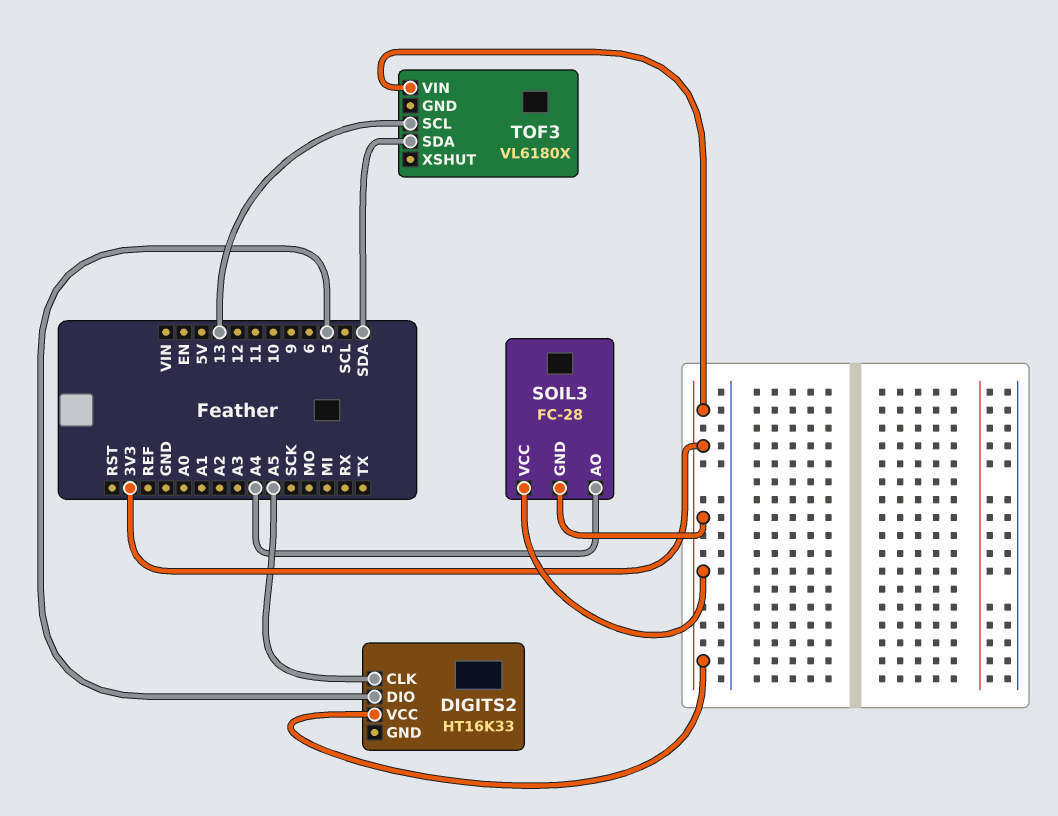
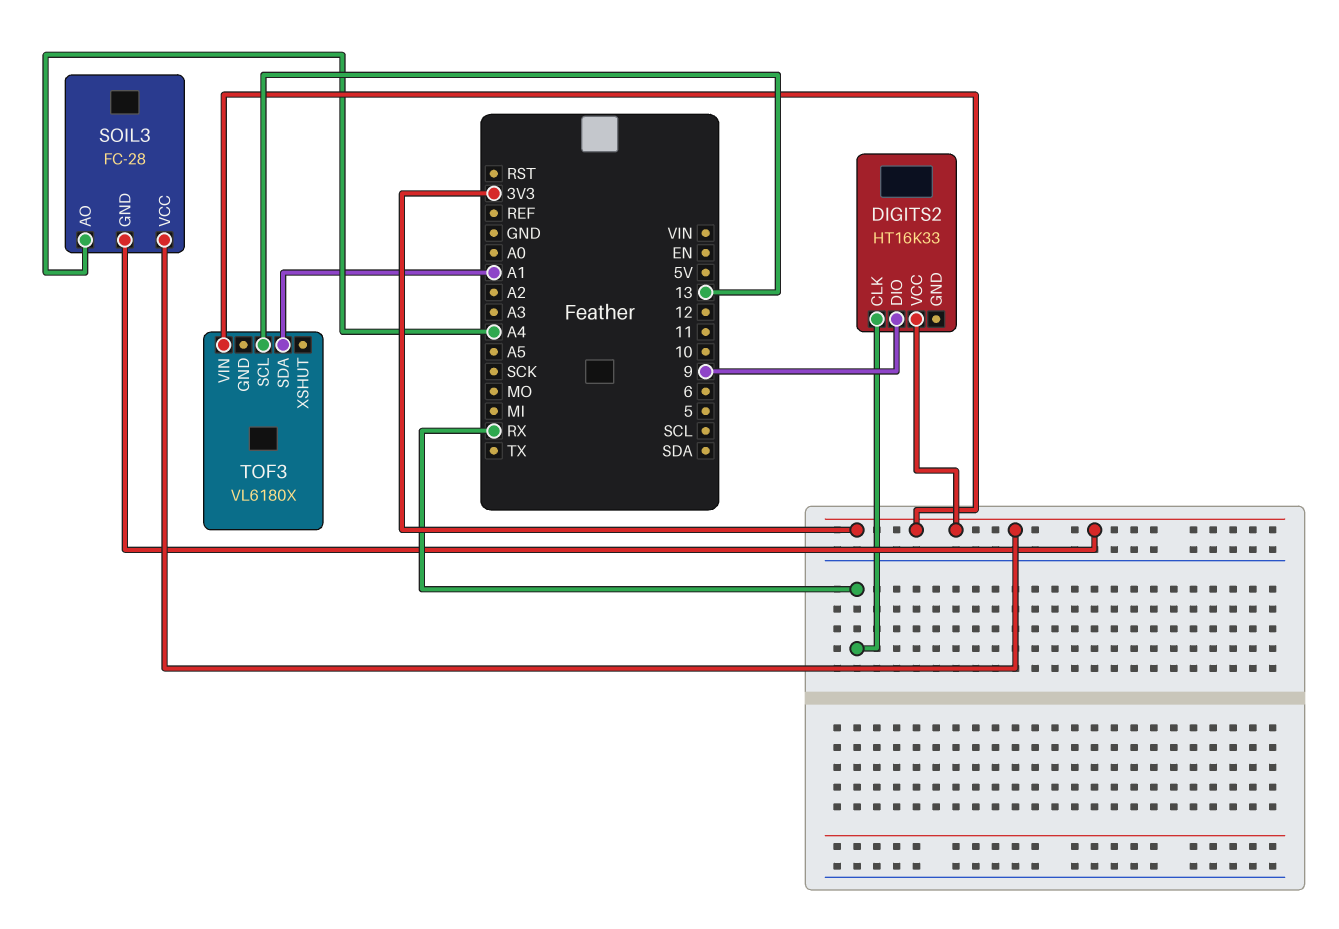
DIGITS2 pin CLK: A5 -> RX
DIGITS2 pin DIO: 5 -> 9
TOF3 pin SDA: SDA -> A1

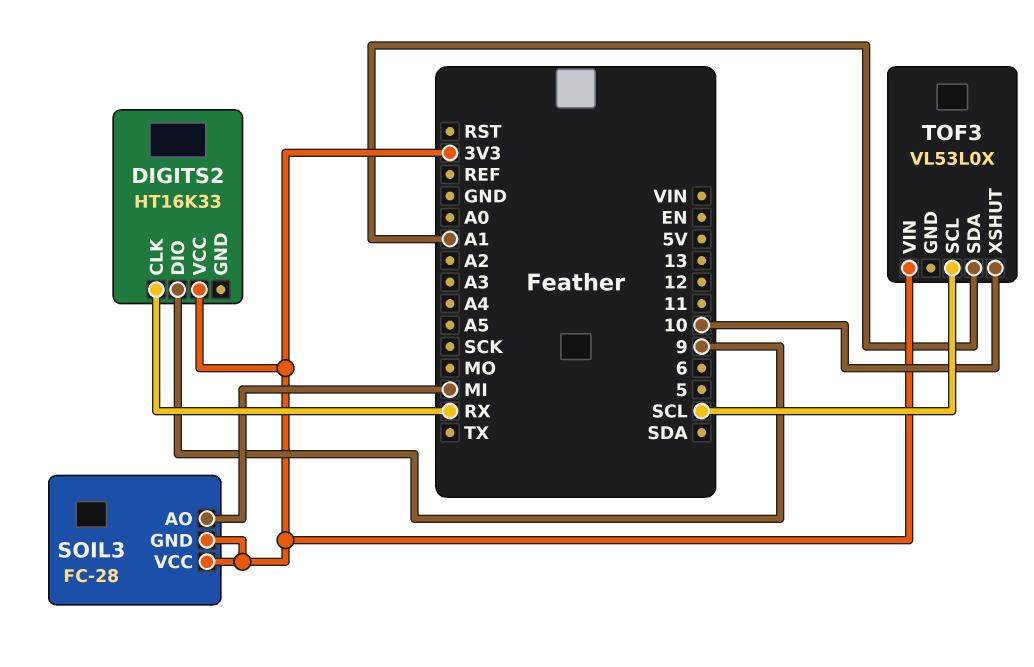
SOIL3 pin AO: A4 -> MI
TOF3: VL6180X -> VL53L0X
TOF3 pin SCL: 13 -> SCL
TOF3 pin XSHUT: none -> 10

